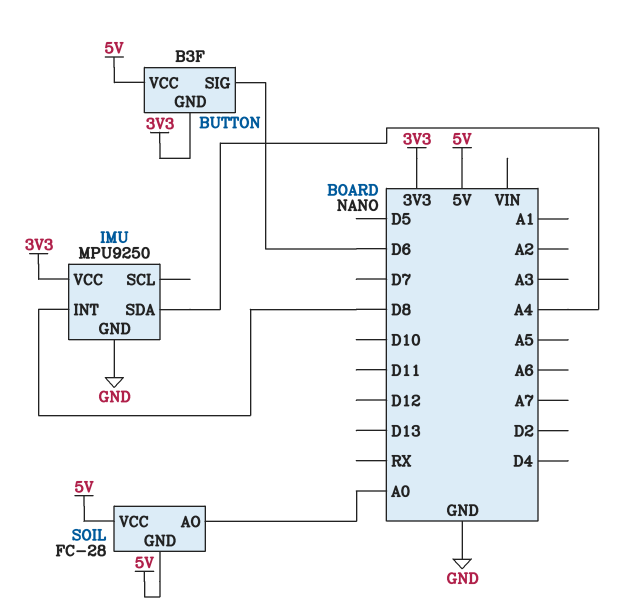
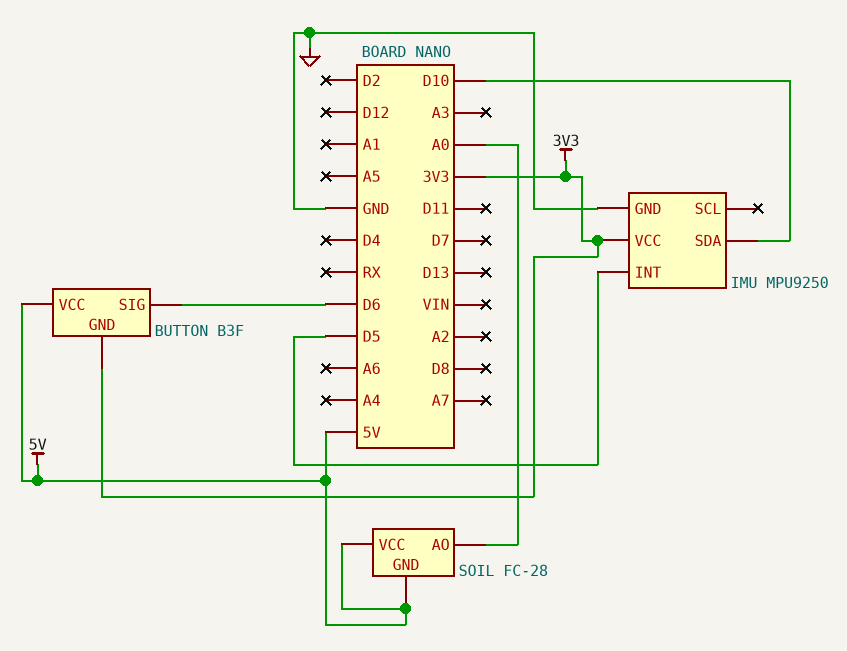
IMU pin INT: D8 -> D5
IMU pin SDA: A4 -> D10

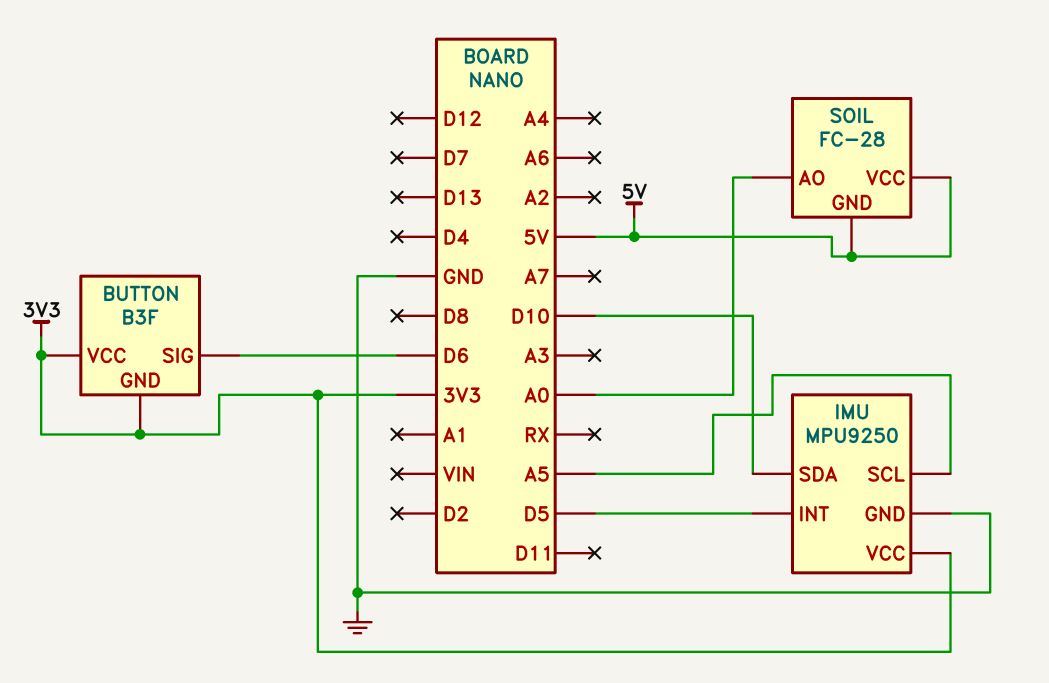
BUTTON pin VCC: 5V -> 3V3
IMU pin SCL: none -> A5

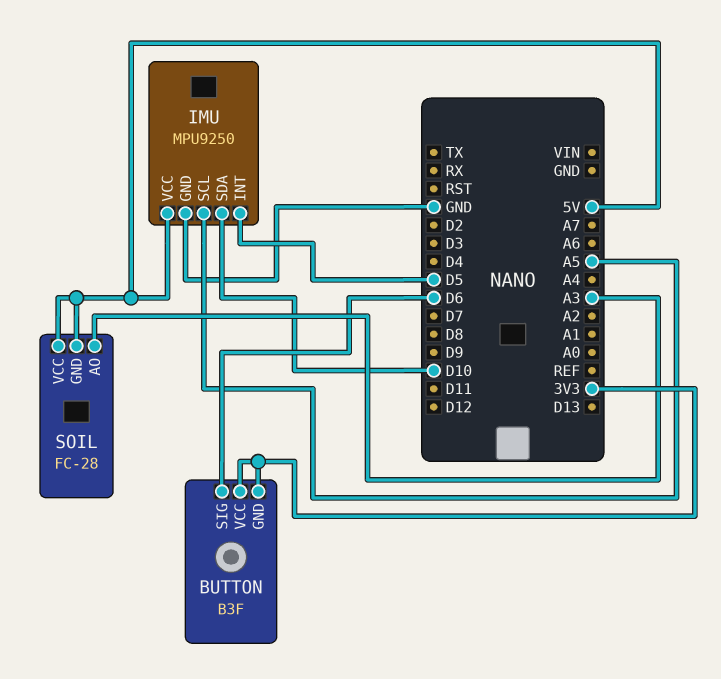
IMU pin VCC: 3V3 -> 5V
SOIL pin AO: A0 -> A3

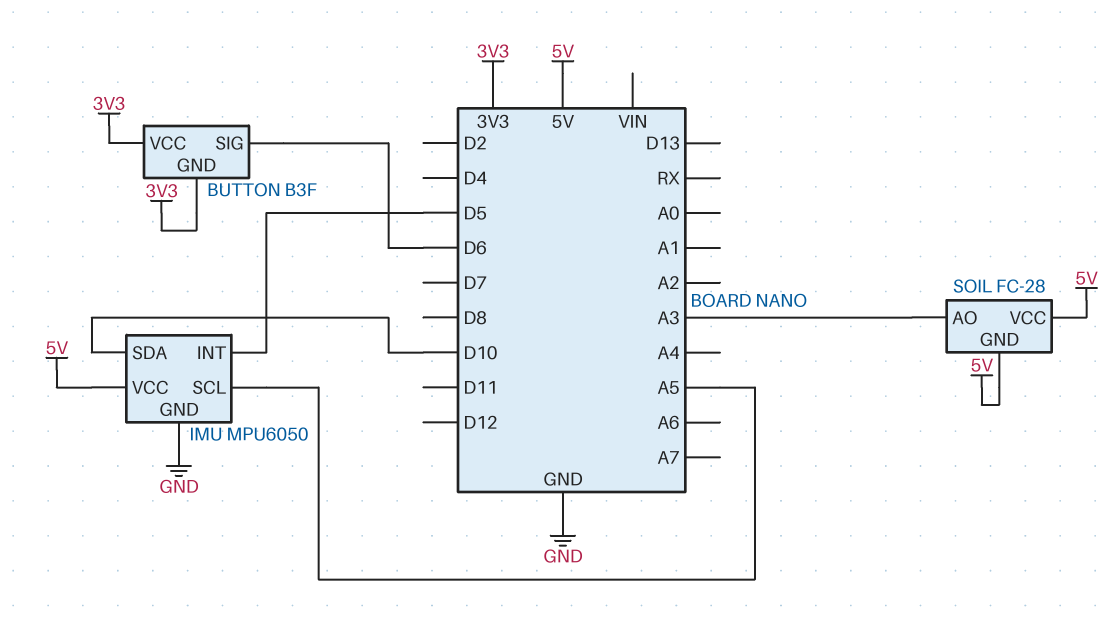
IMU: MPU9250 -> MPU6050

